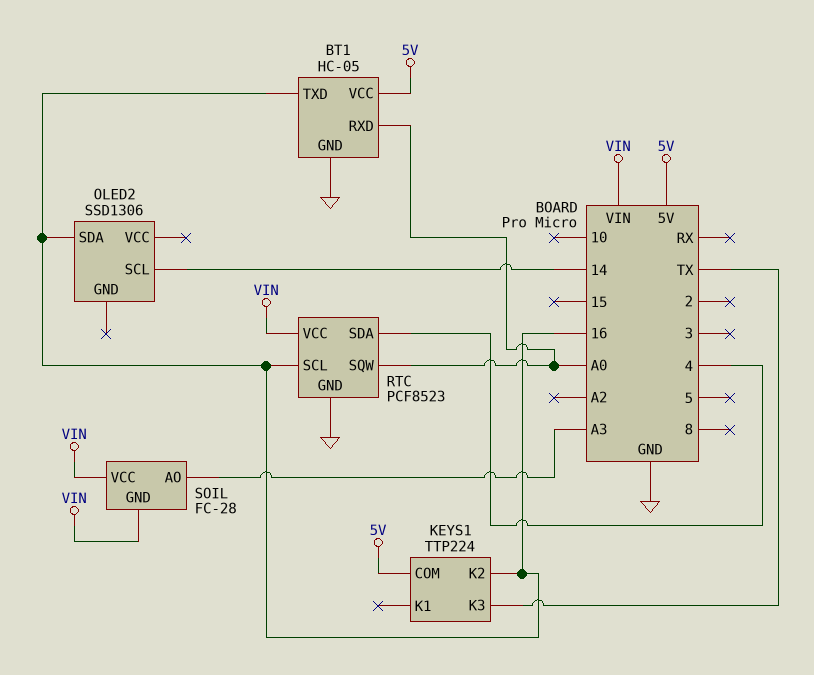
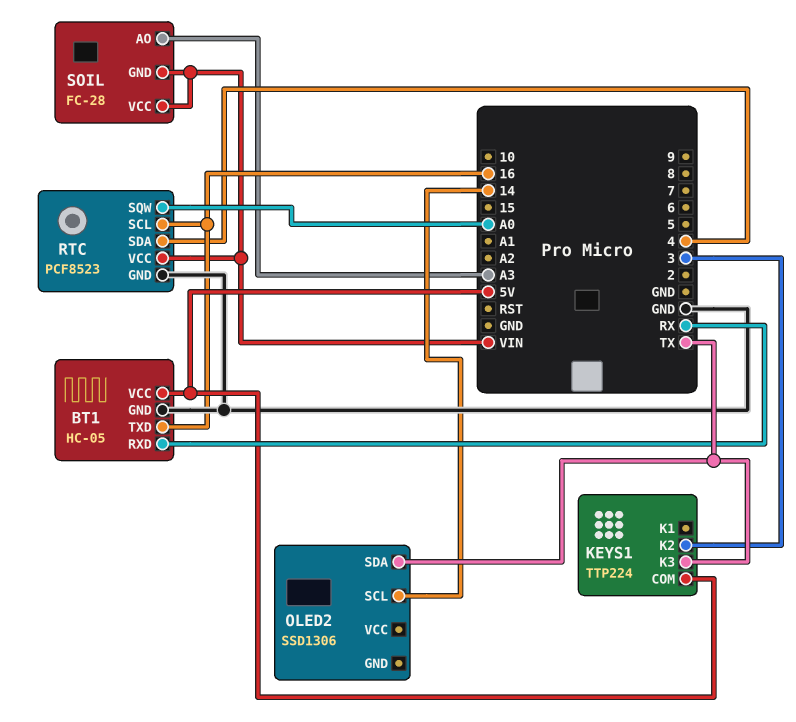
BT1 pin RXD: A0 -> RX
KEYS1 pin K2: 16 -> 3
OLED2 pin SDA: 16 -> TX

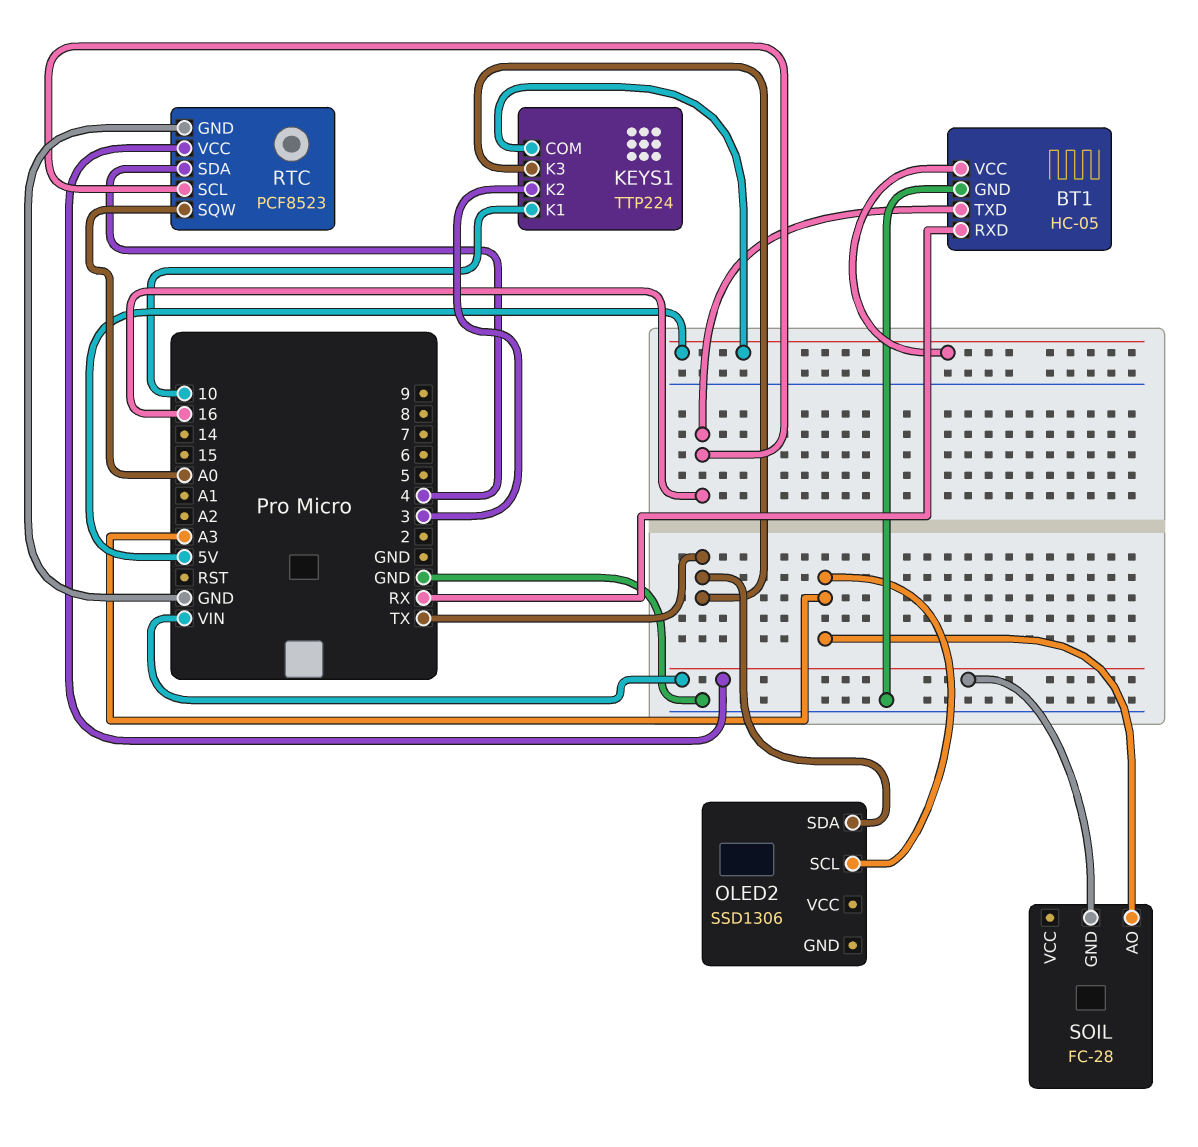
KEYS1 pin K1: none -> 10
OLED2 pin SCL: 14 -> A3
SOIL pin VCC: VIN -> none

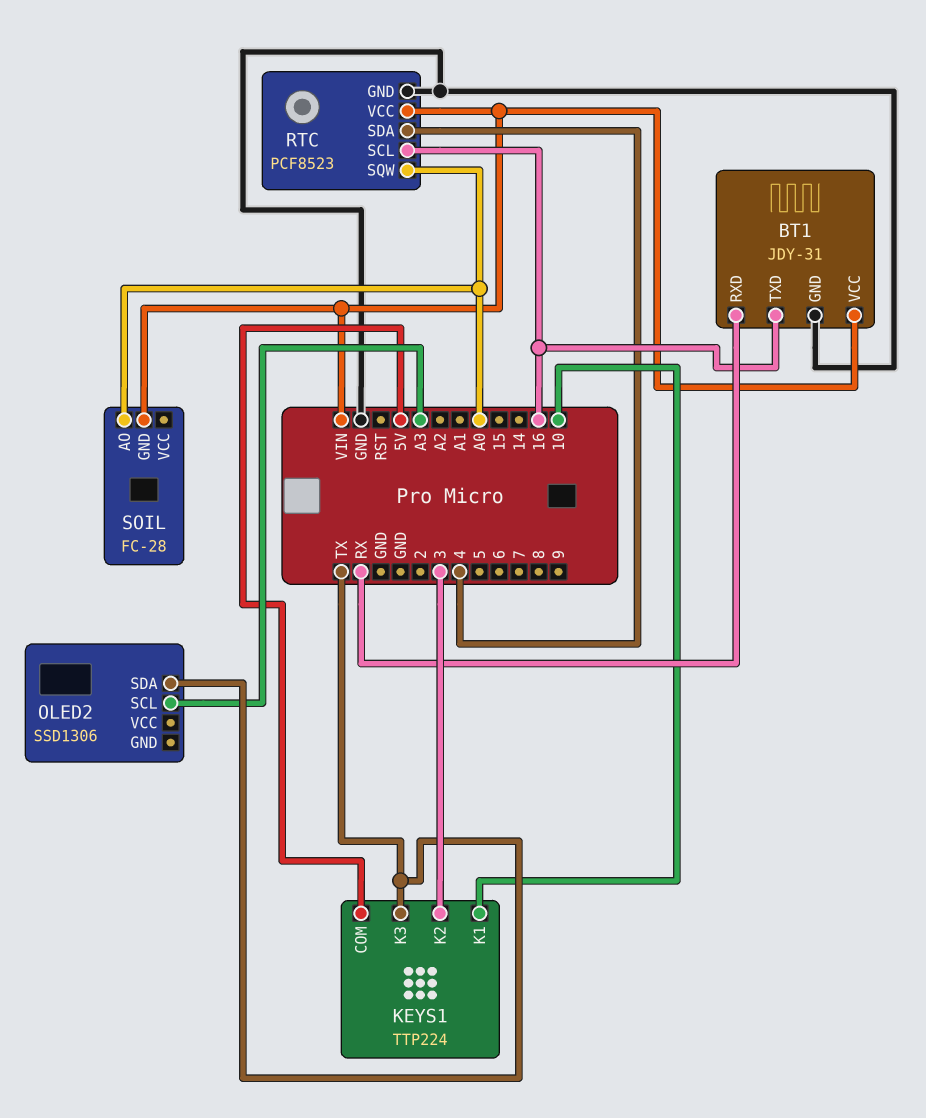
BT1: HC-05 -> JDY-31
BT1 pin VCC: 5V -> VIN
SOIL pin AO: A3 -> A0

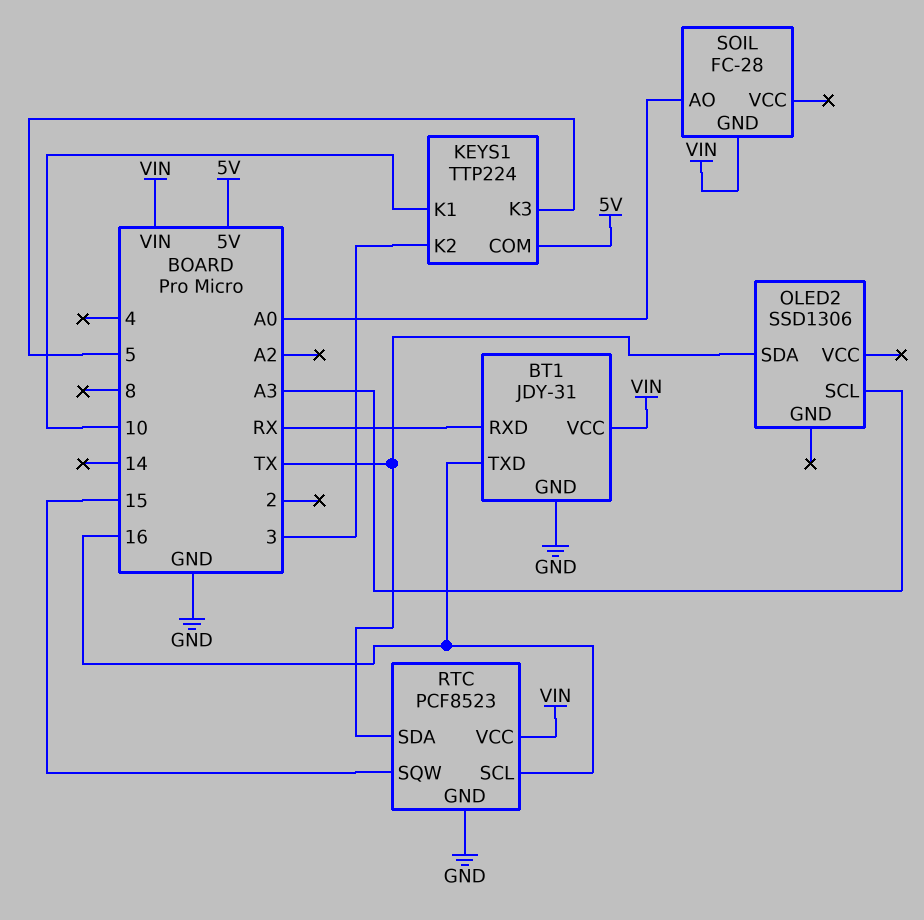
KEYS1 pin K3: TX -> 5
RTC pin SDA: 4 -> TX
RTC pin SQW: A0 -> 15

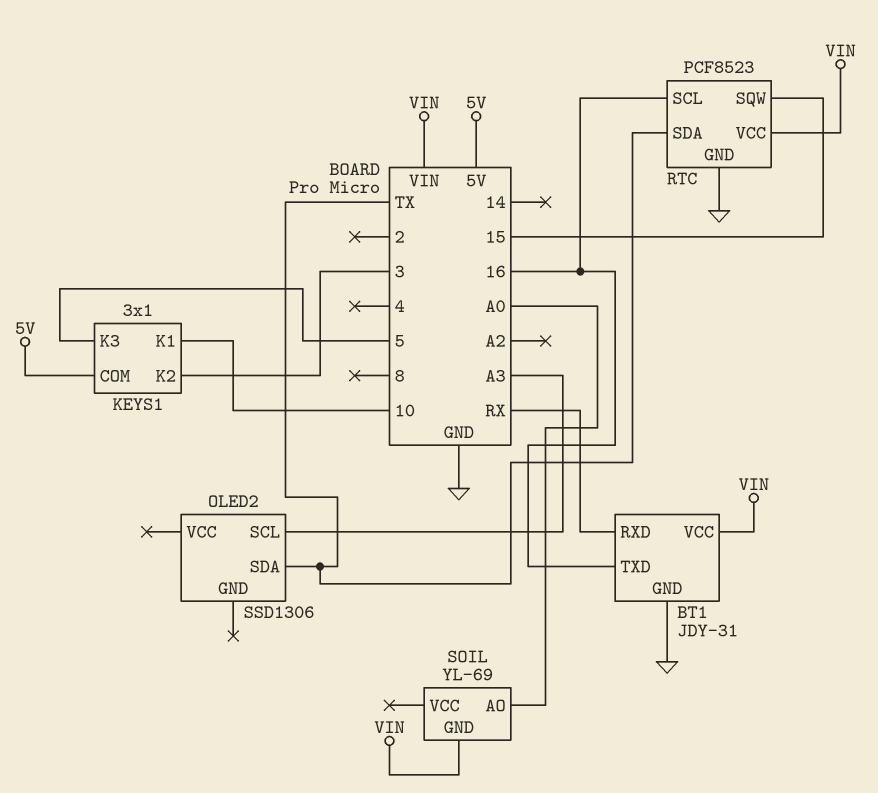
KEYS1: TTP224 -> 3x1
SOIL: FC-28 -> YL-69

